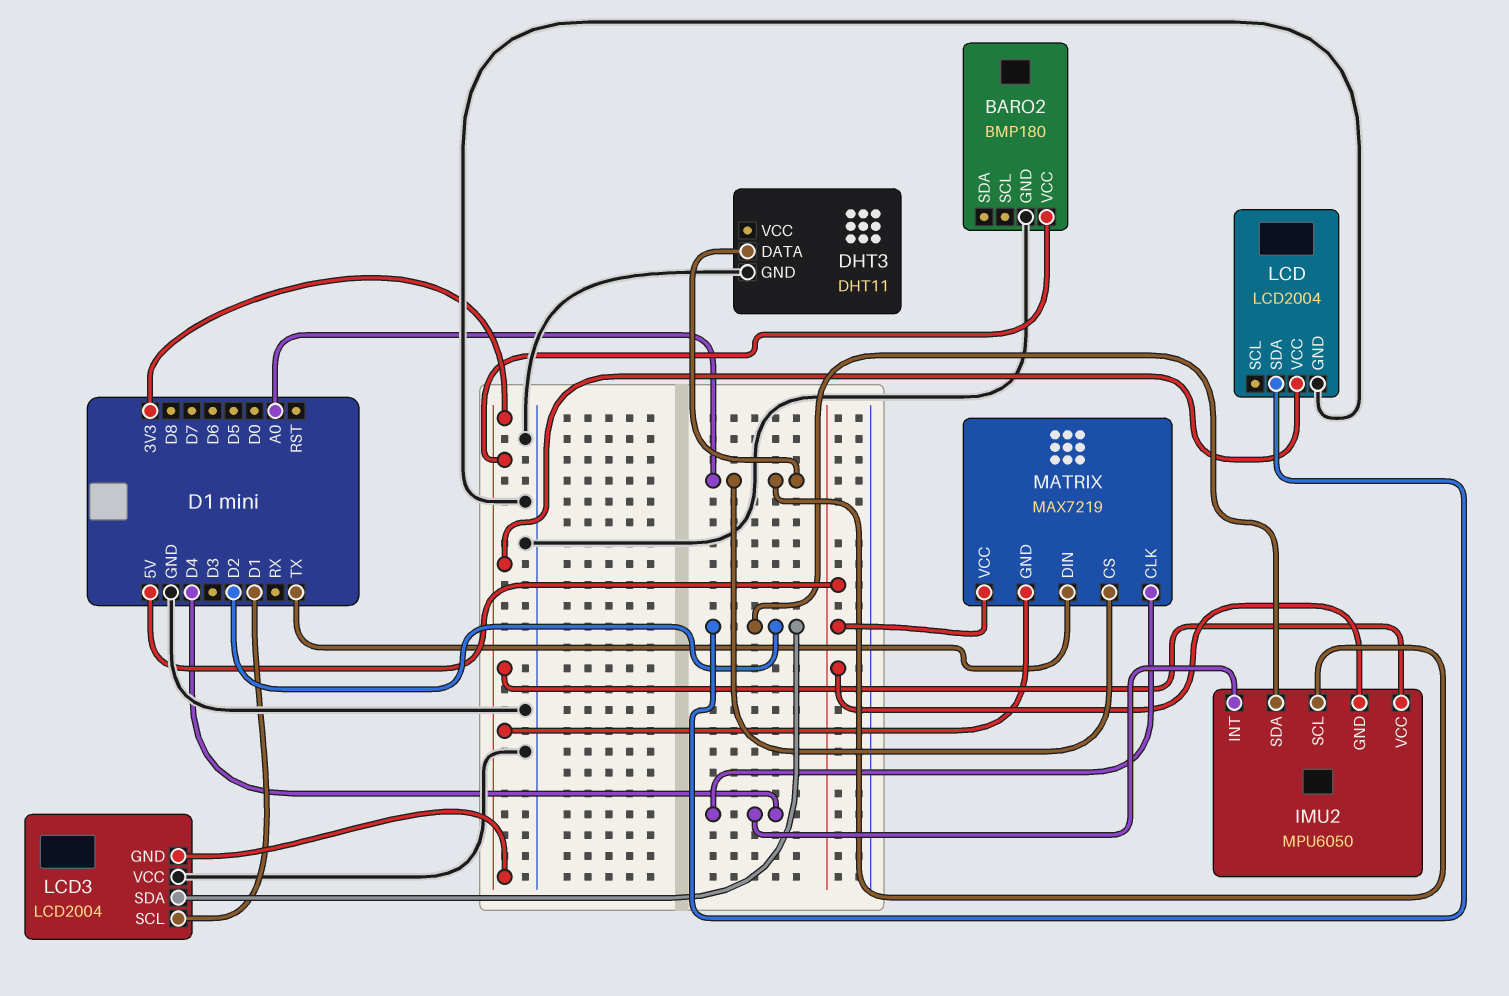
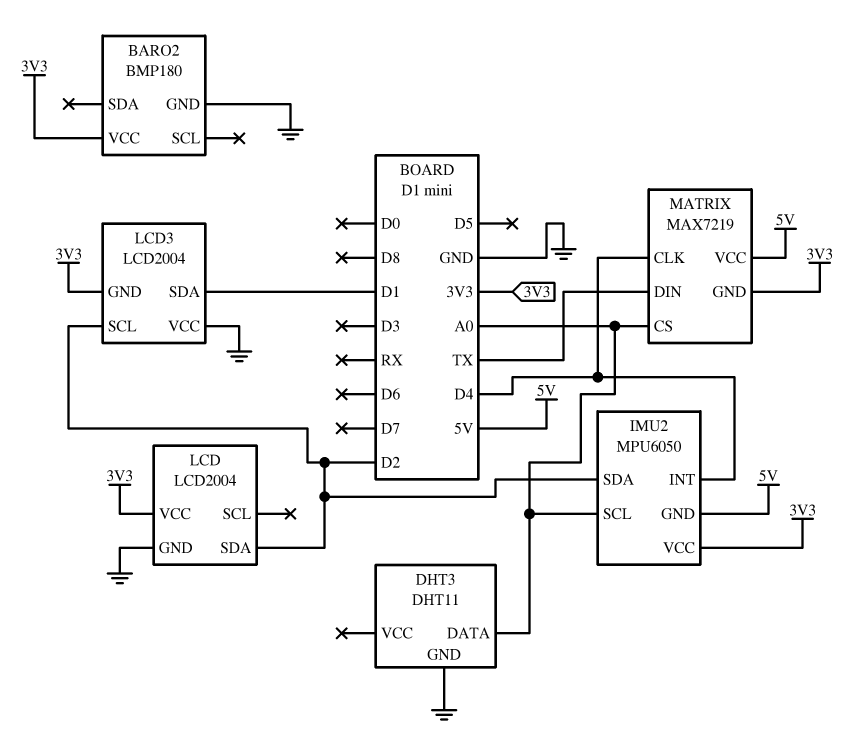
LCD3 pin SCL: D1 -> D2
LCD3 pin SDA: D2 -> D1

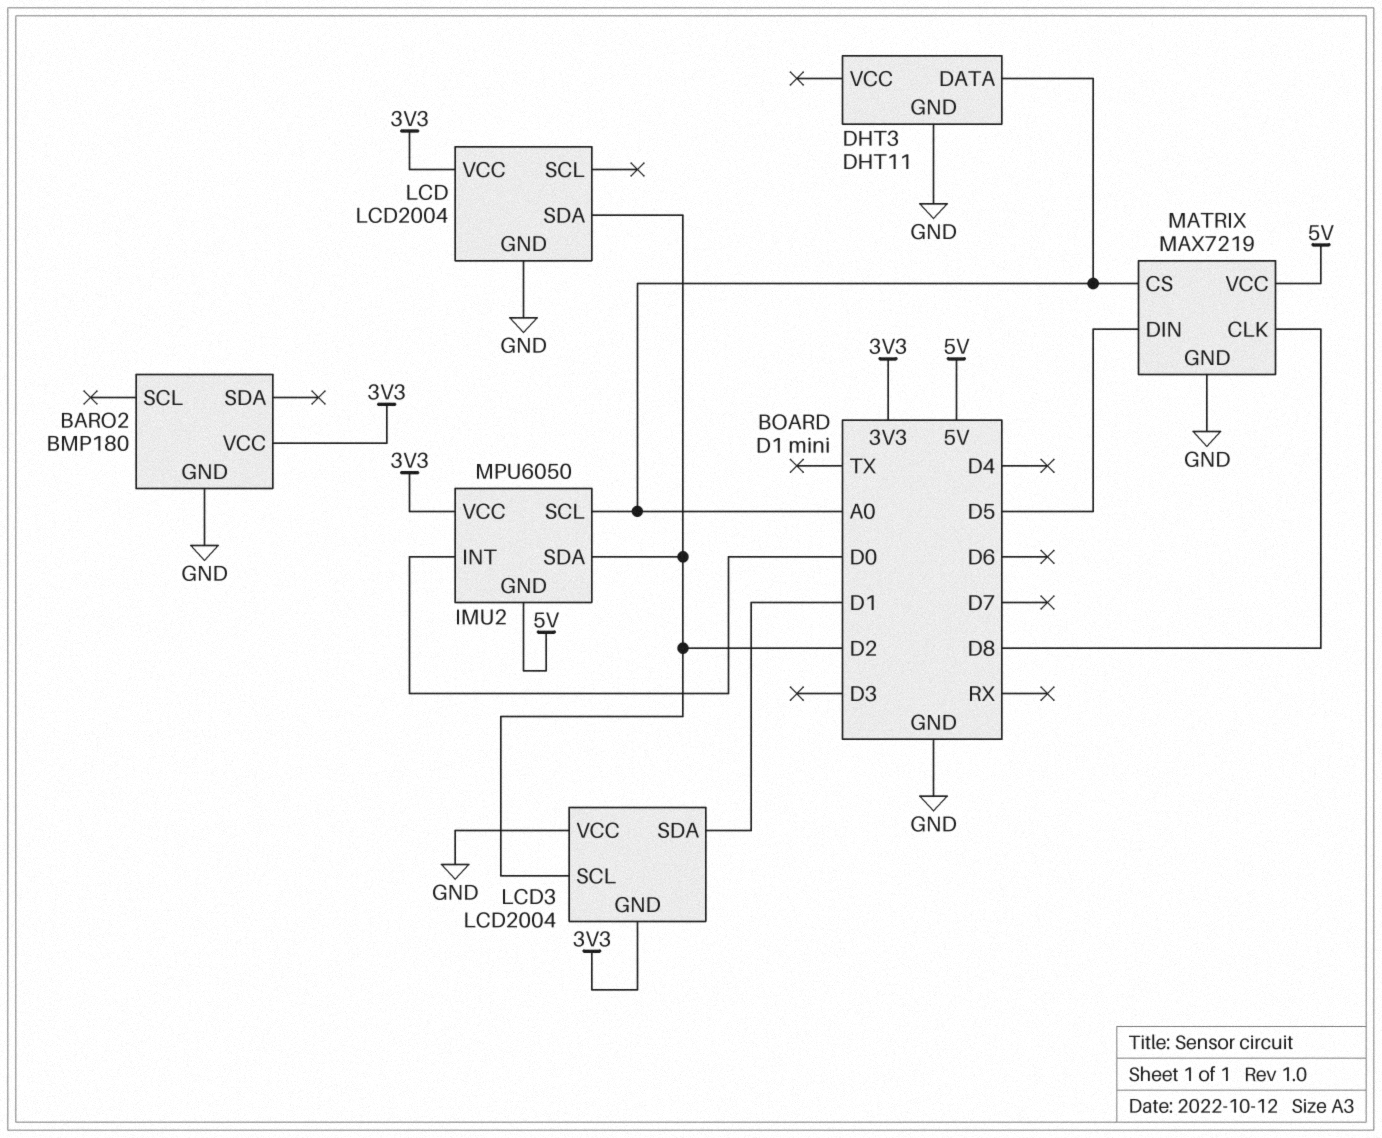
IMU2 pin INT: D4 -> D0
MATRIX pin CLK: D4 -> D8
MATRIX pin DIN: TX -> D5
MATRIX pin GND: 3V3 -> GND

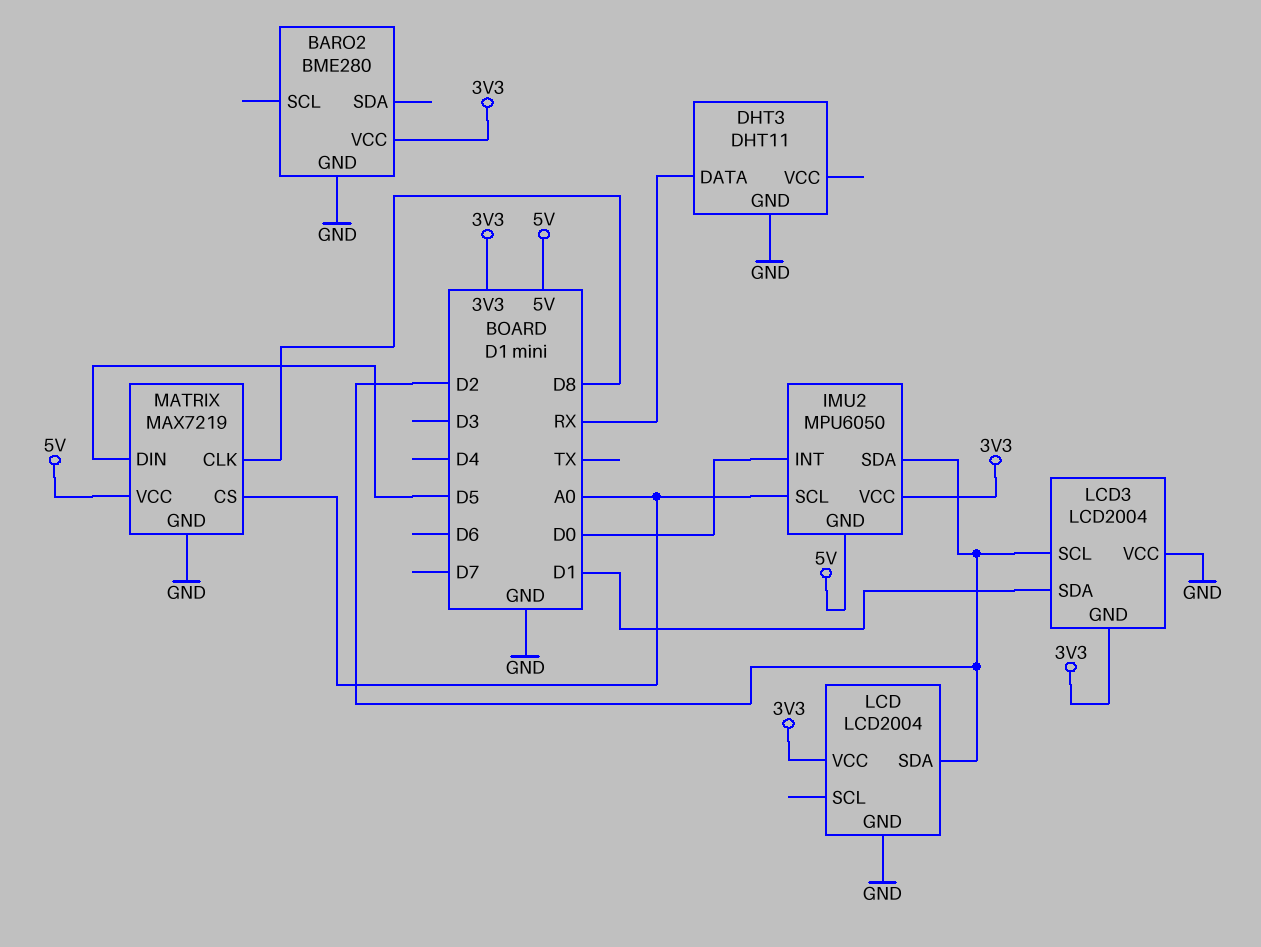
BARO2: BMP180 -> BME280
DHT3 pin DATA: A0 -> RX

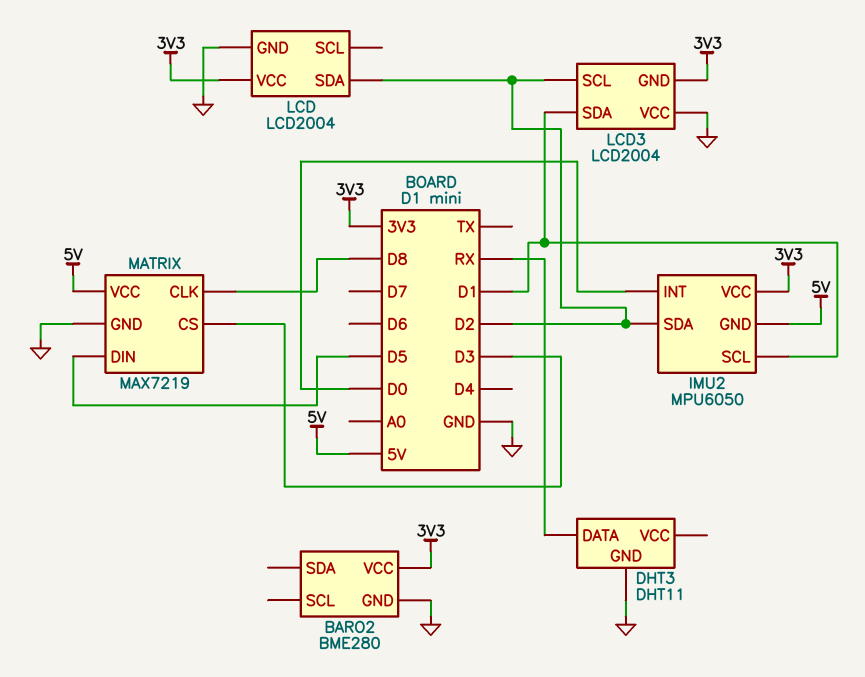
IMU2 pin SCL: A0 -> D1
MATRIX pin CS: A0 -> D3

